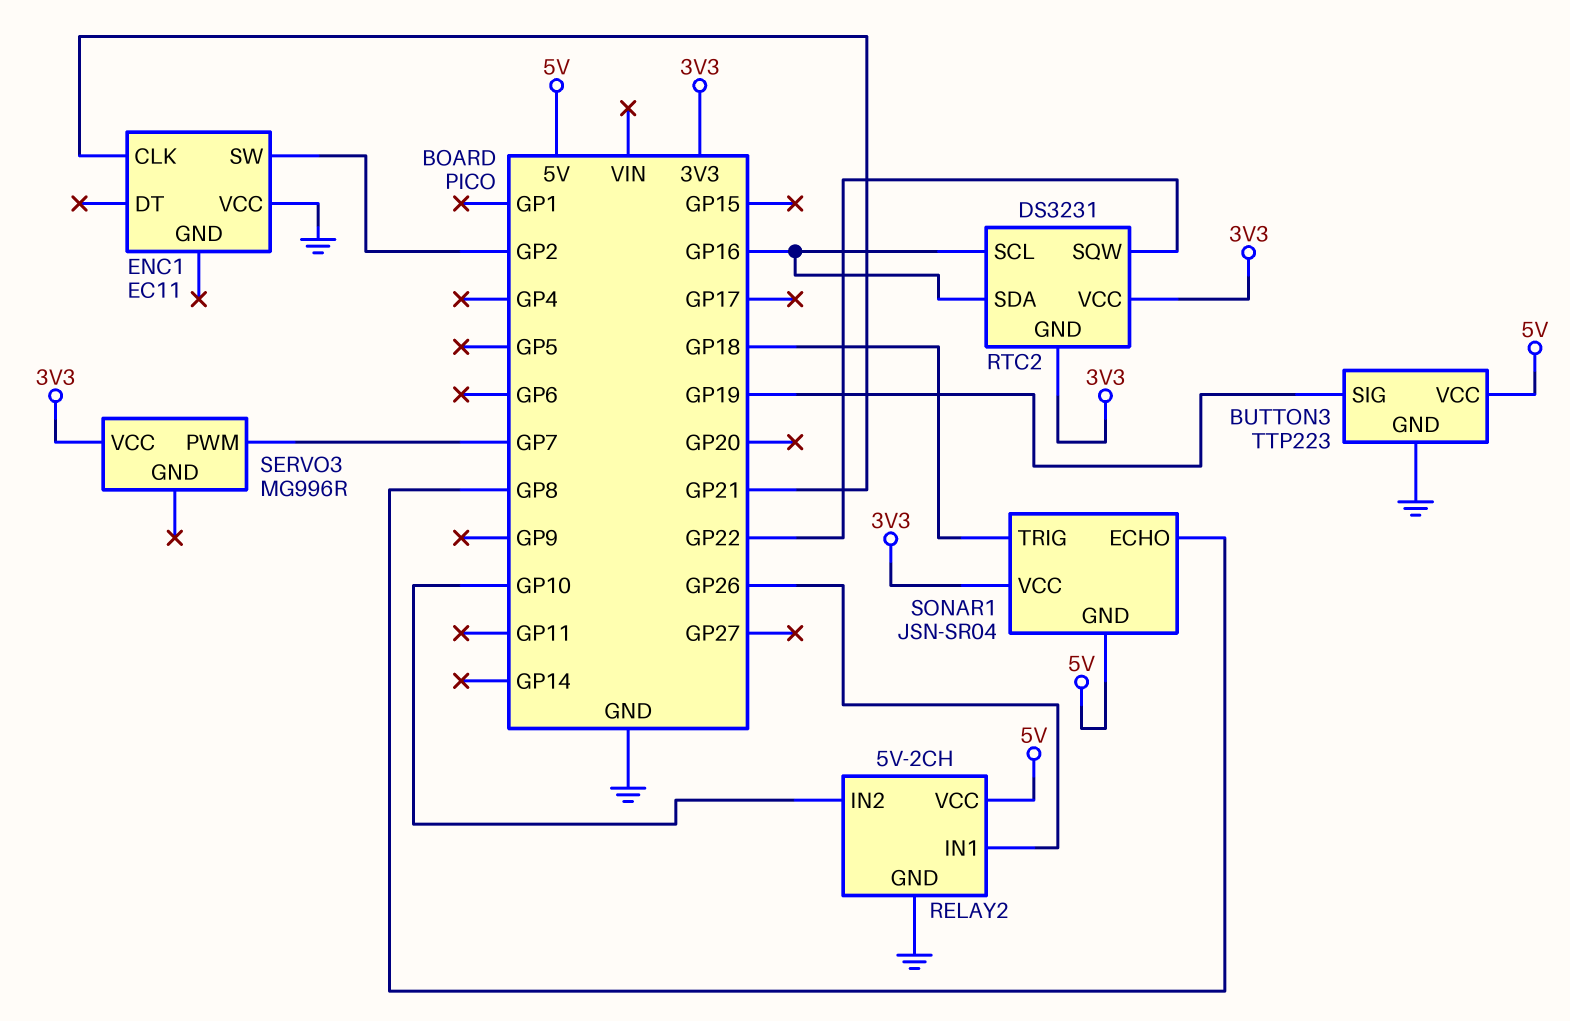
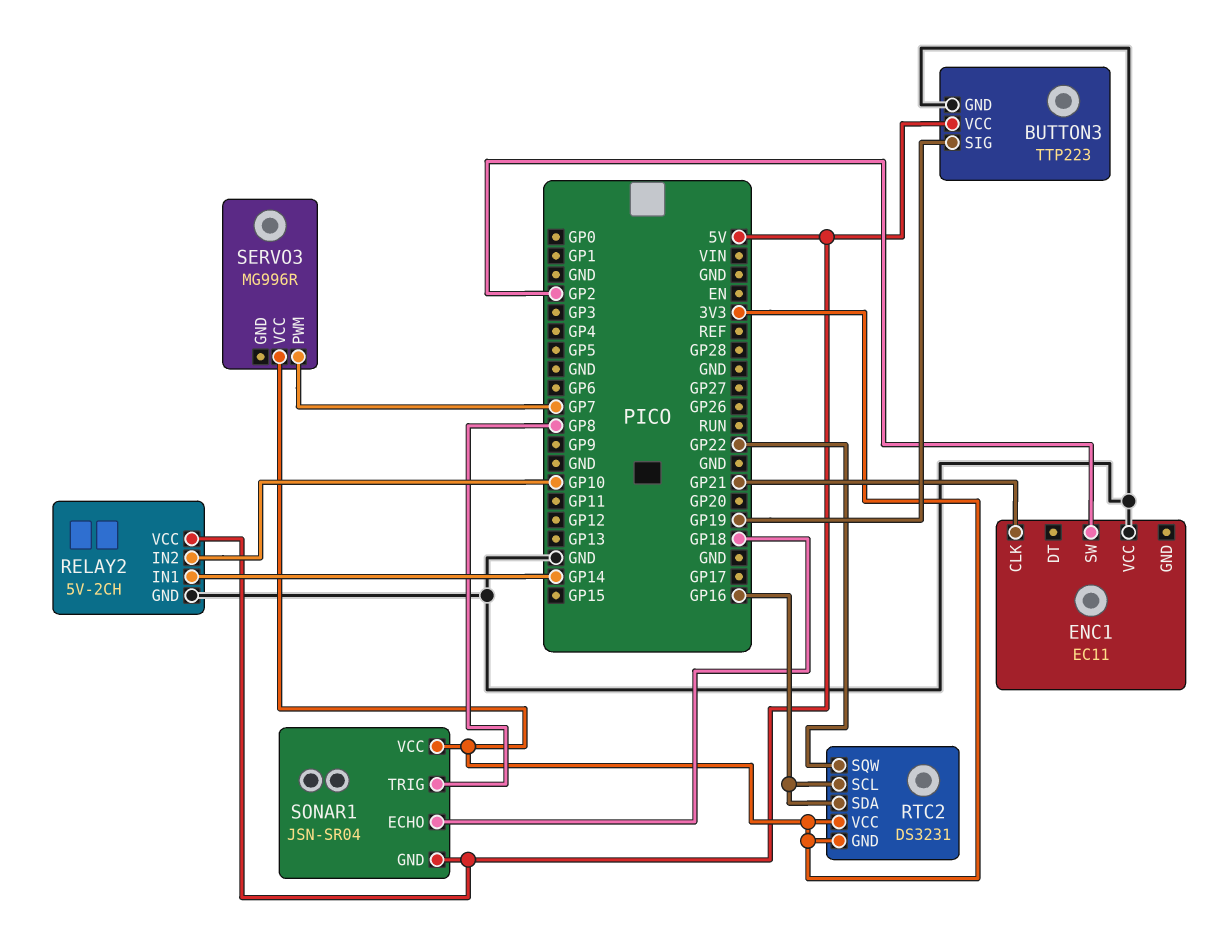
RELAY2 pin IN1: GP26 -> GP14
SONAR1 pin ECHO: GP8 -> GP18
SONAR1 pin TRIG: GP18 -> GP8

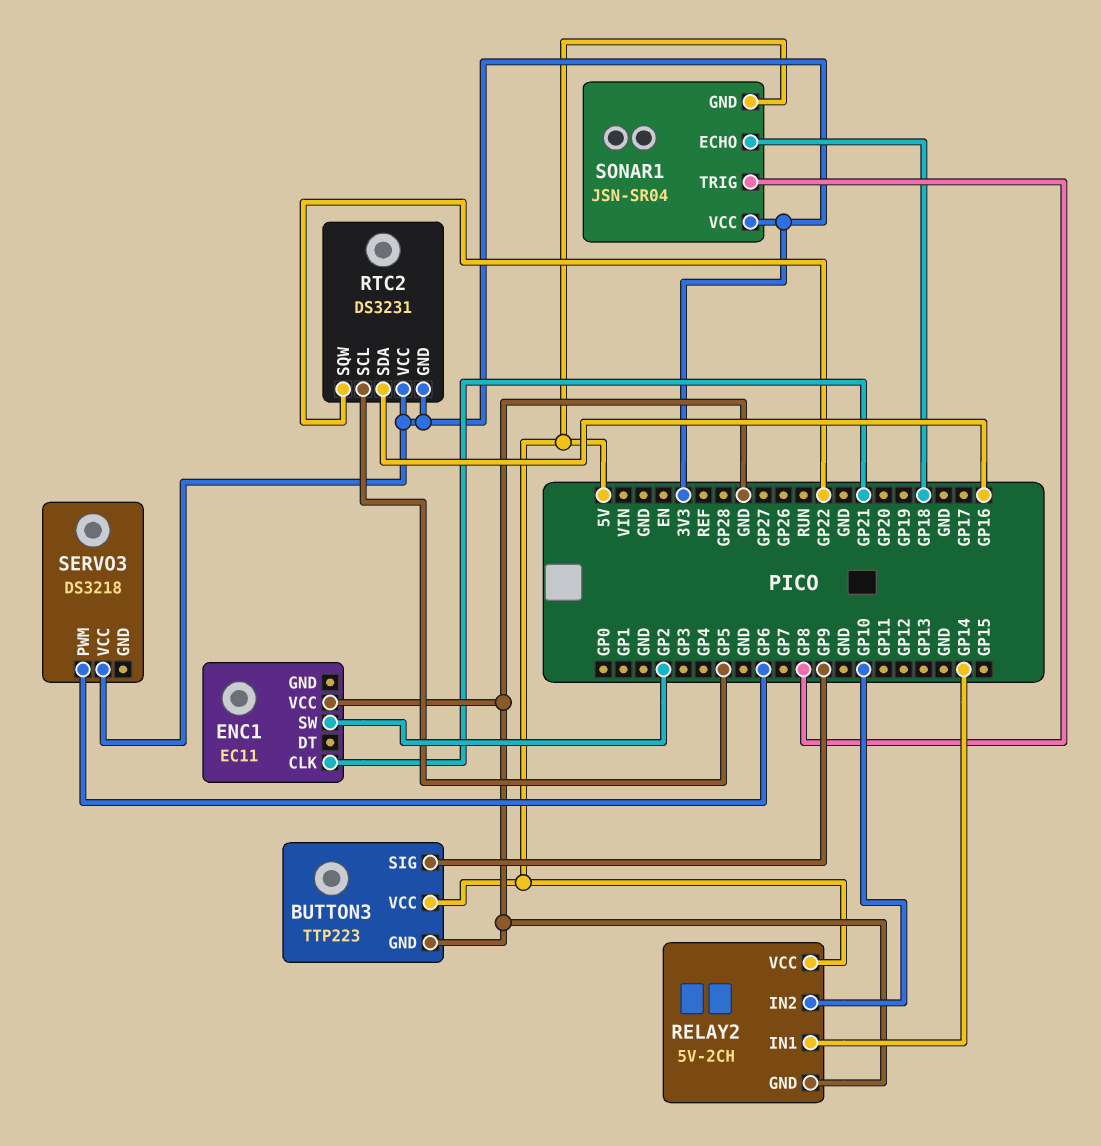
BUTTON3 pin SIG: GP19 -> GP9
RTC2 pin SCL: GP16 -> GP5
SERVO3: MG996R -> DS3218
SERVO3 pin PWM: GP7 -> GP6

